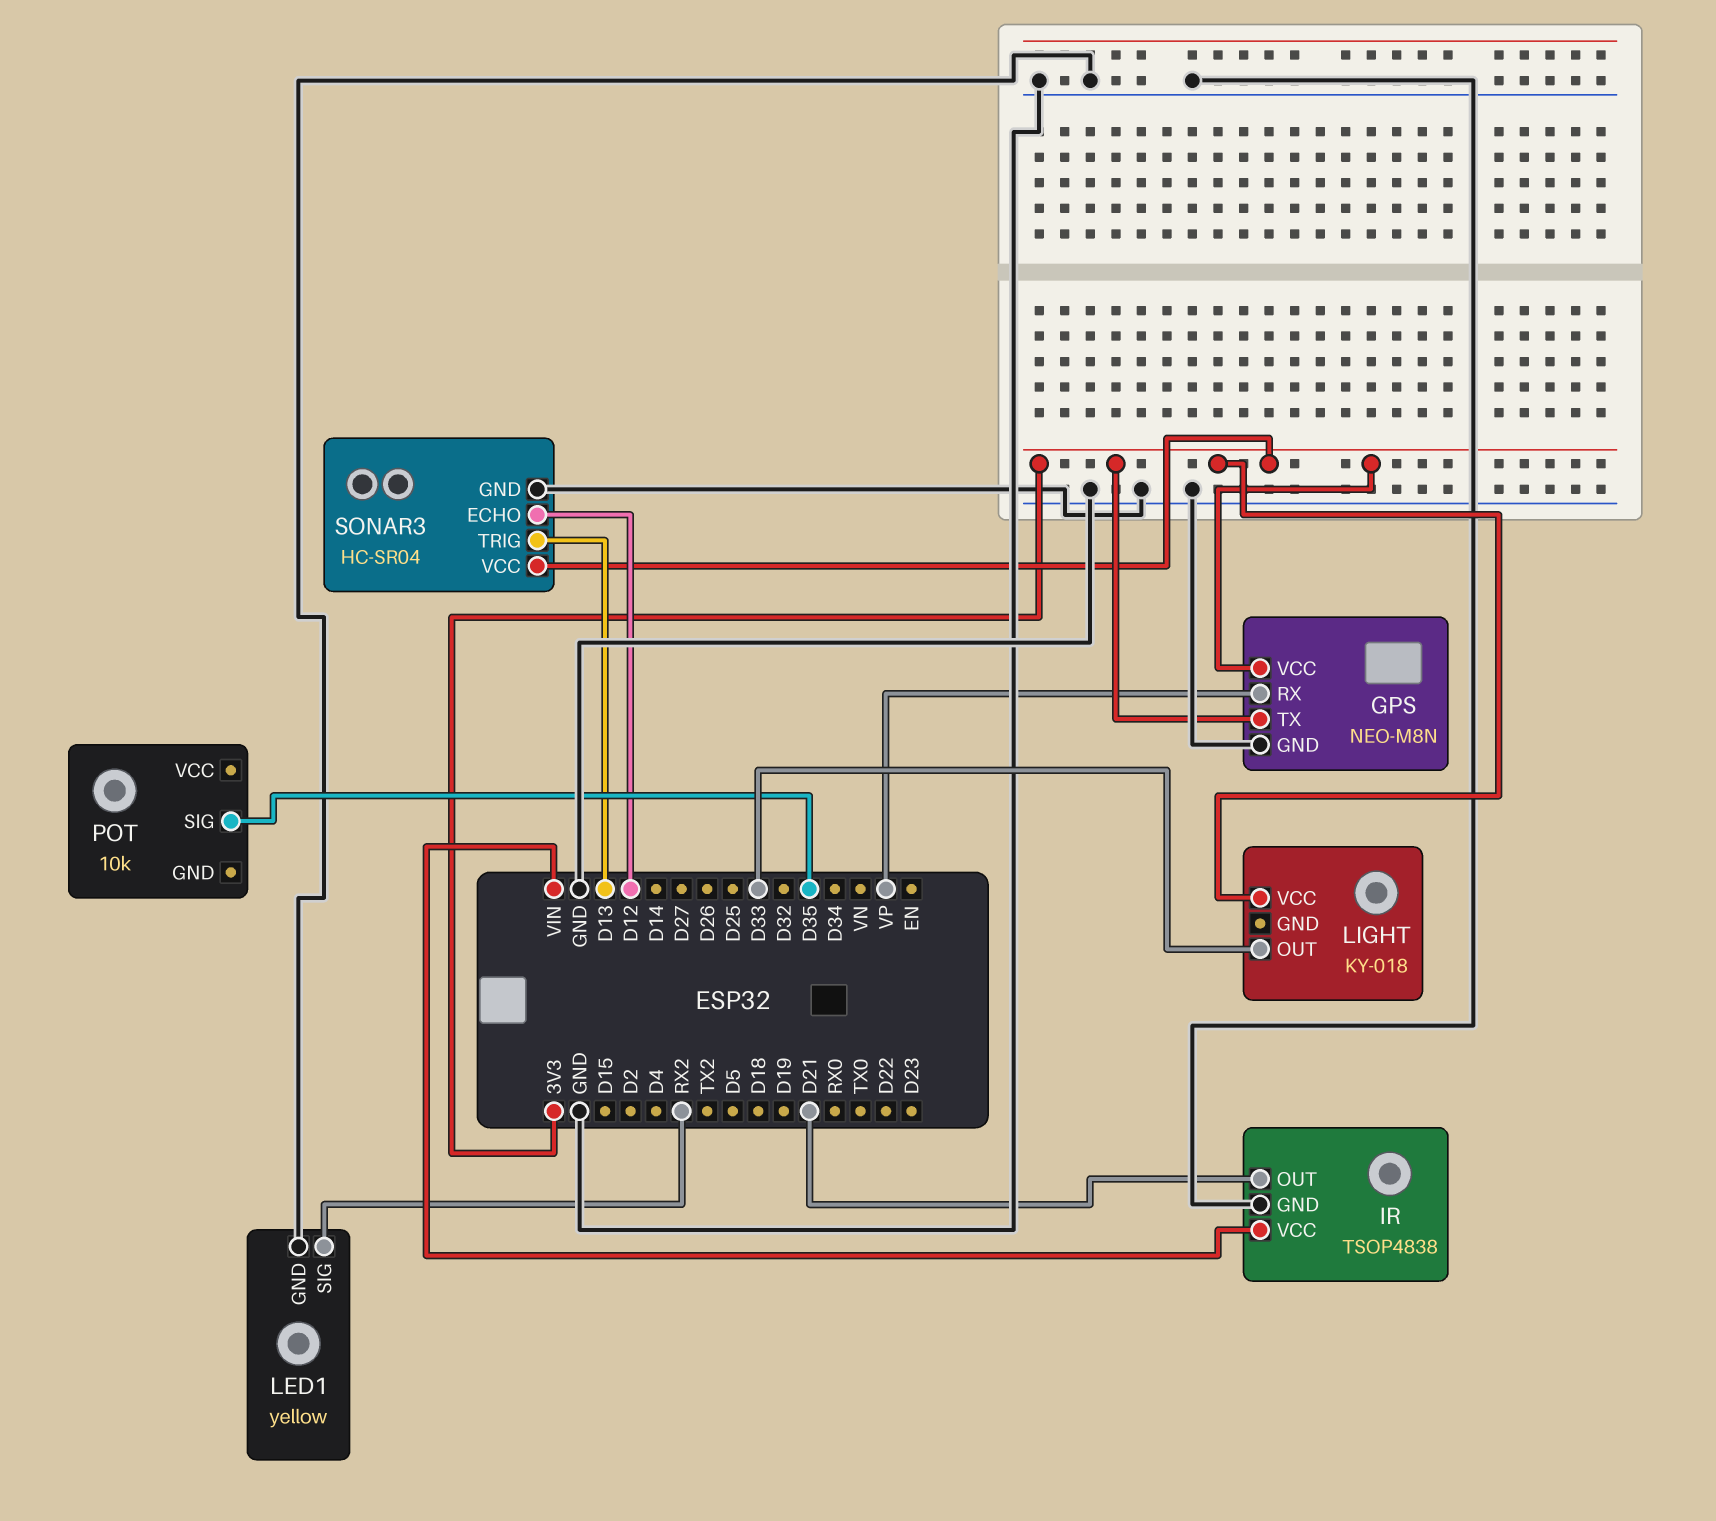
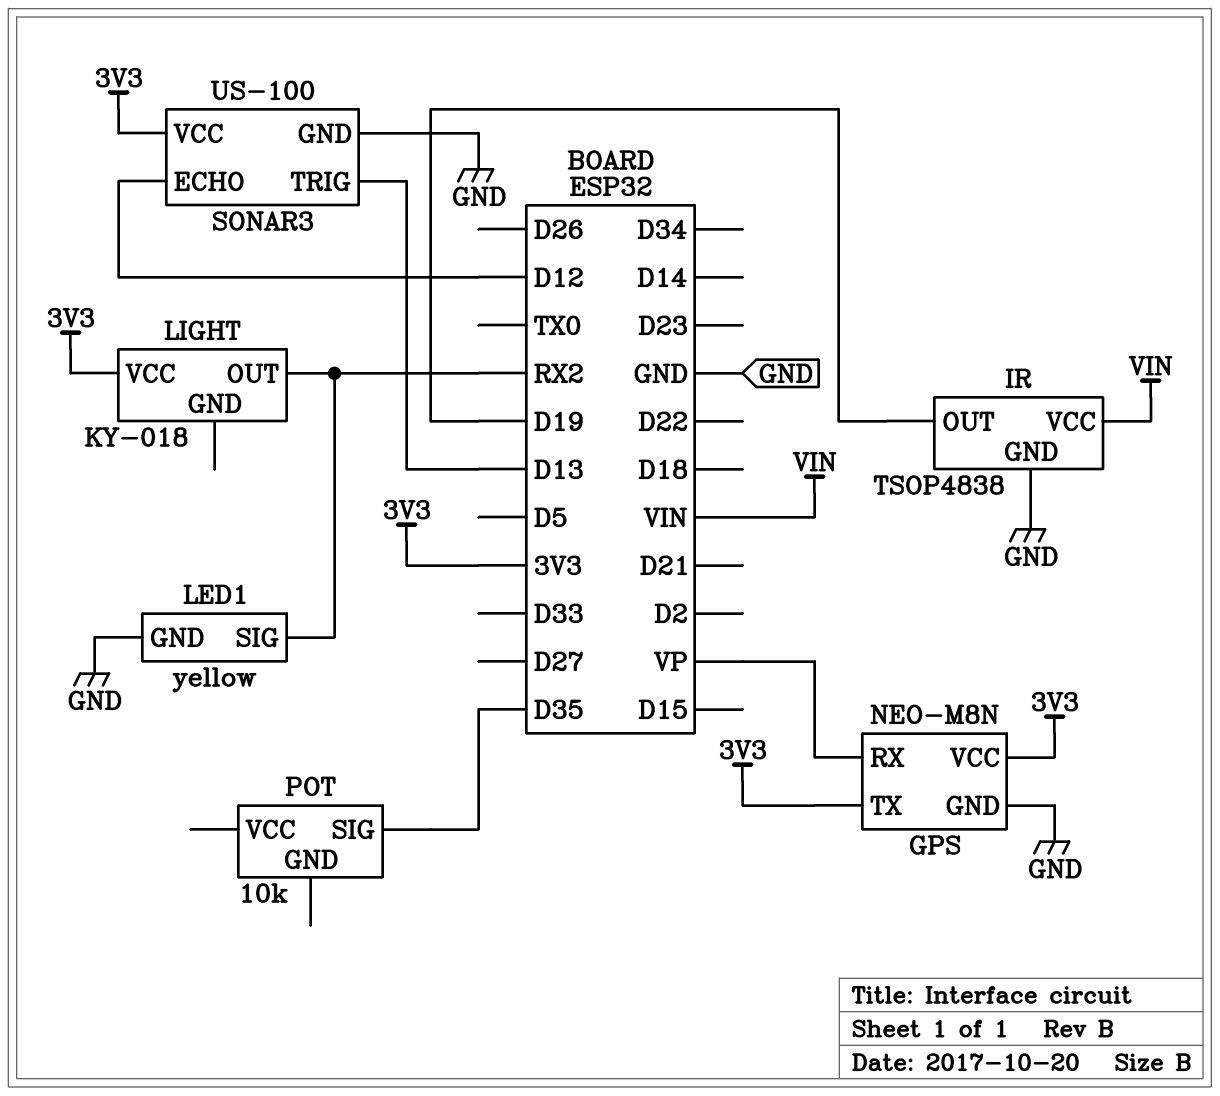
IR pin OUT: D21 -> D19
LIGHT pin OUT: D33 -> RX2
SONAR3: HC-SR04 -> US-100

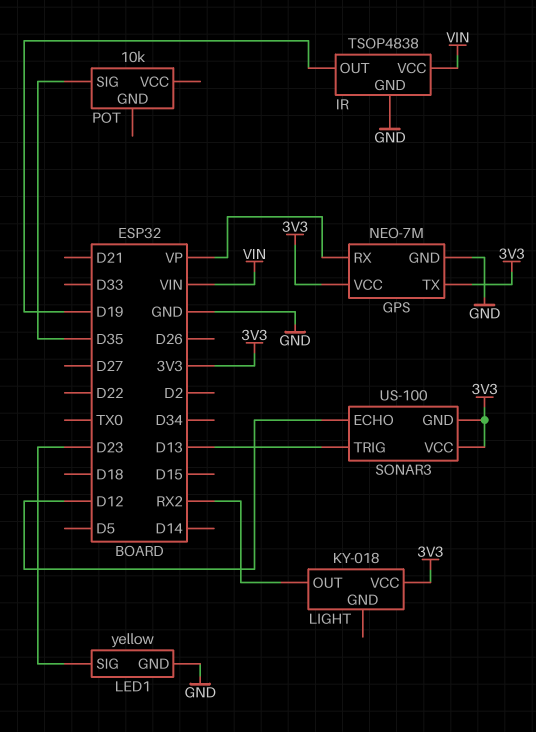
GPS: NEO-M8N -> NEO-7M
LED1 pin SIG: RX2 -> D23
SONAR3 pin GND: GND -> 3V3

